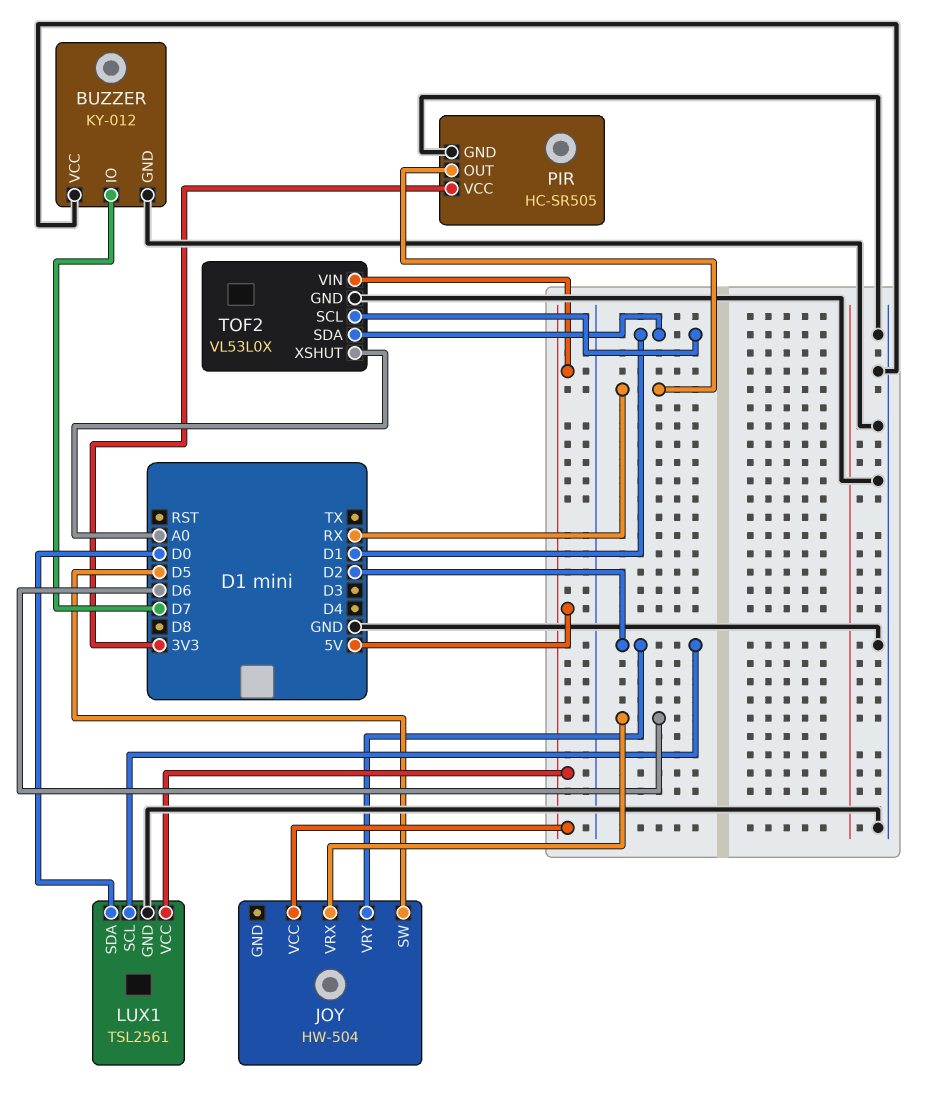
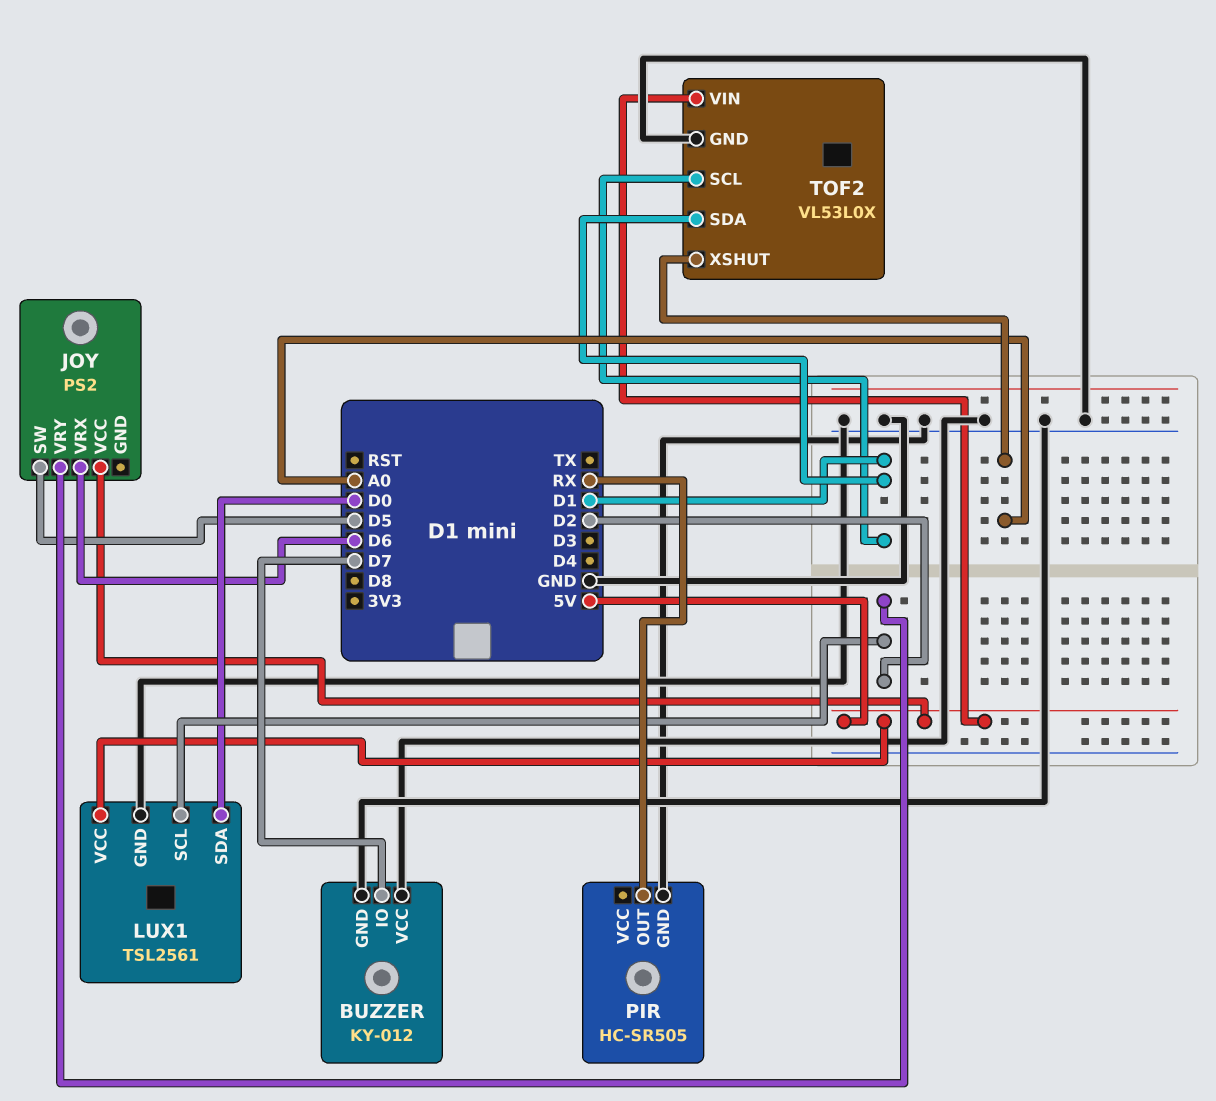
JOY: HW-504 -> PS2
PIR pin VCC: 3V3 -> none

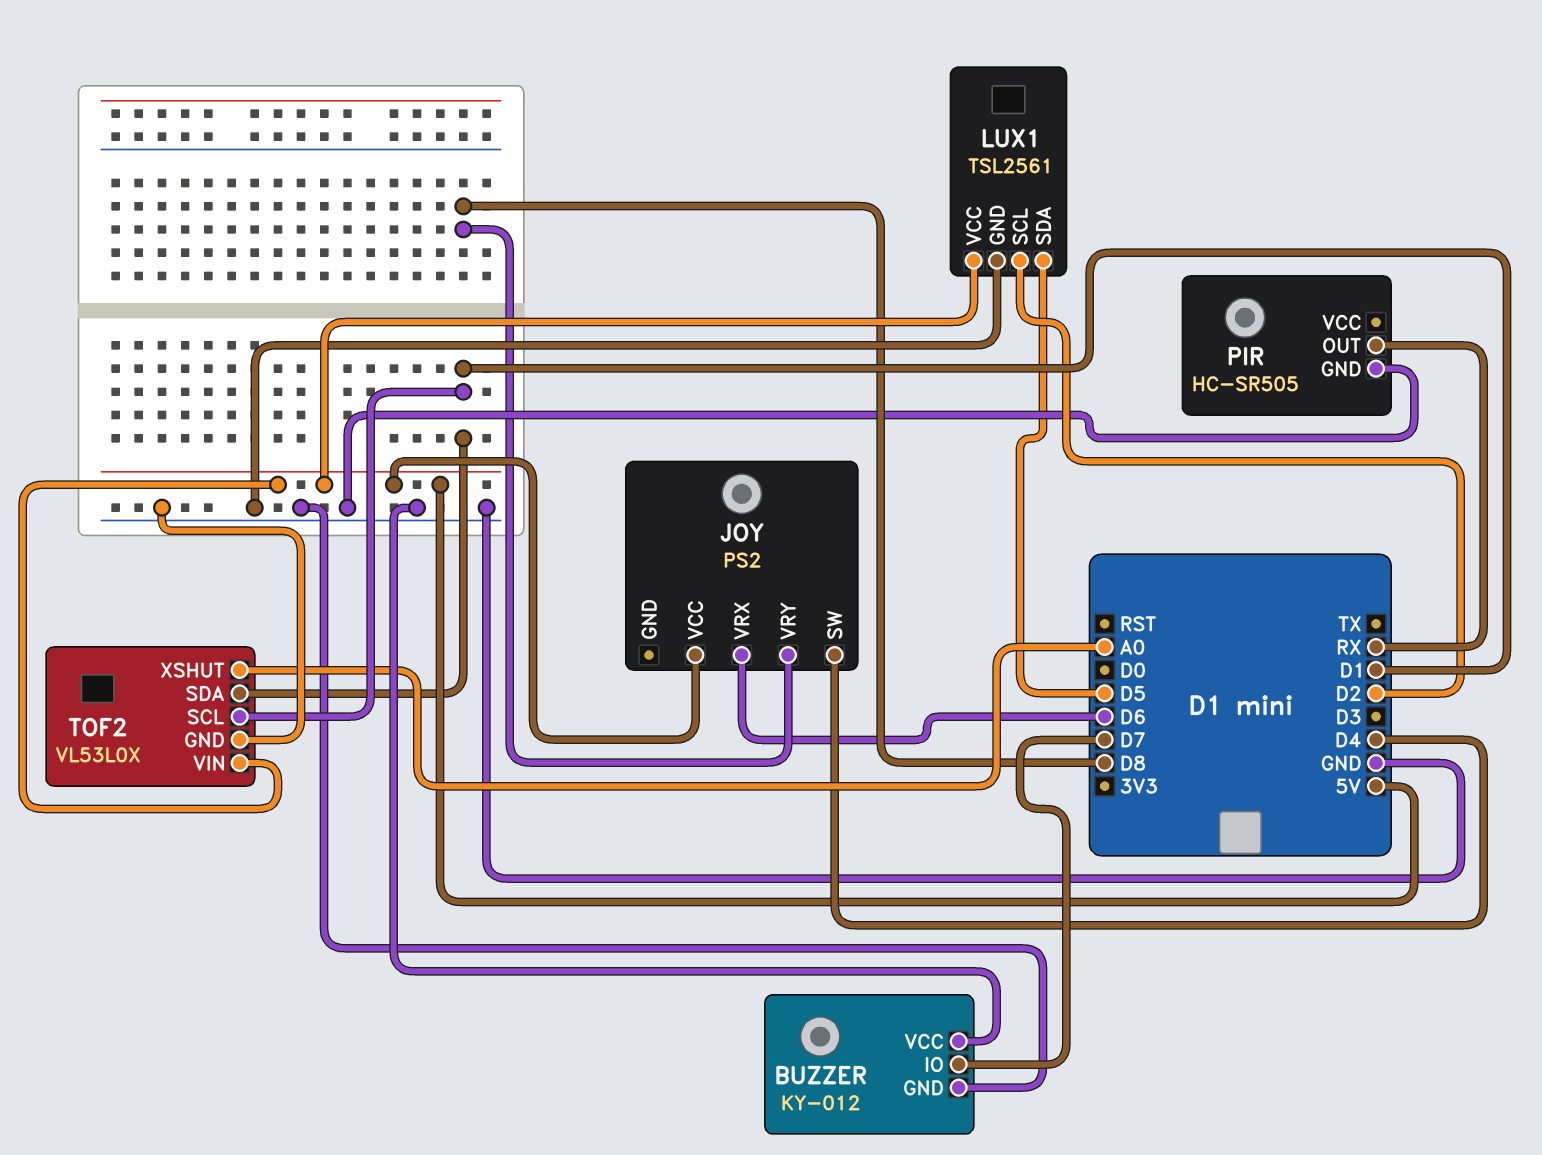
JOY pin SW: D5 -> D4
JOY pin VRY: D2 -> D8
LUX1 pin SDA: D0 -> D5

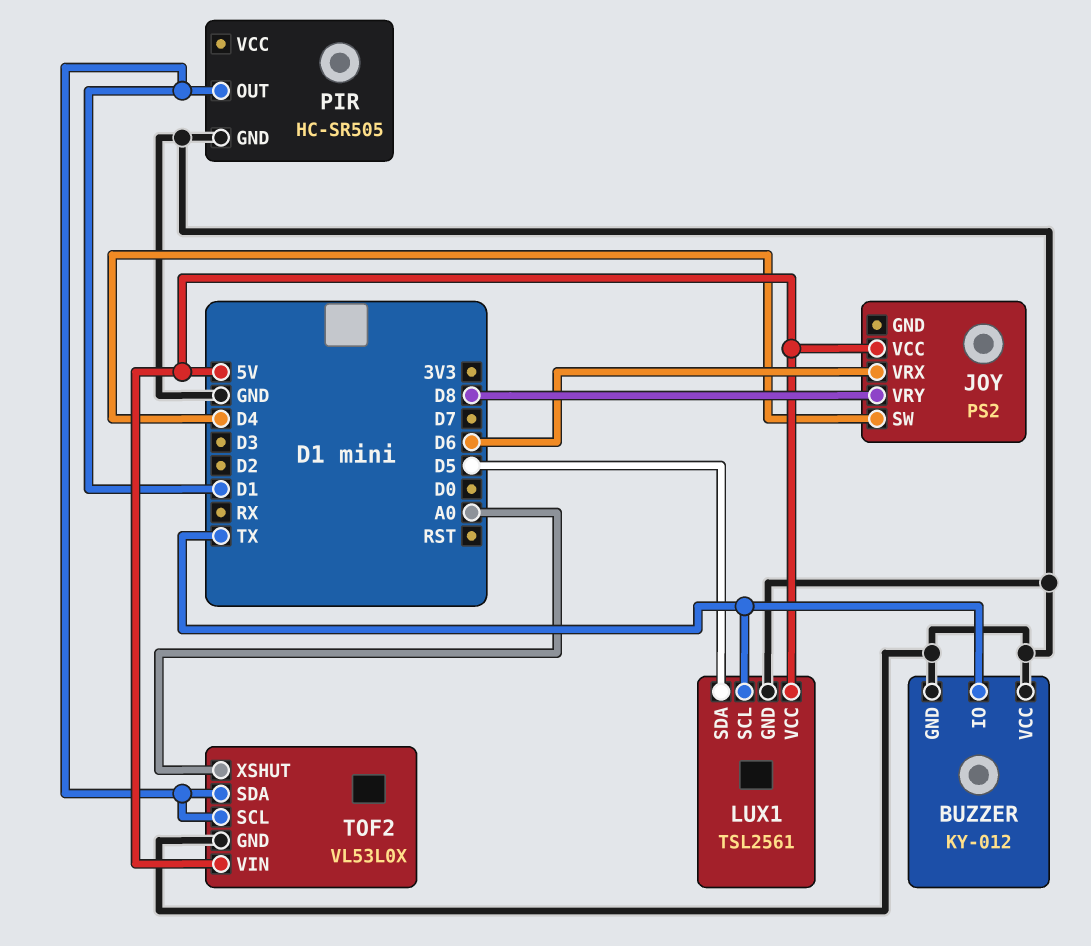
BUZZER pin IO: D7 -> TX
LUX1 pin SCL: D2 -> TX
PIR pin OUT: RX -> D1

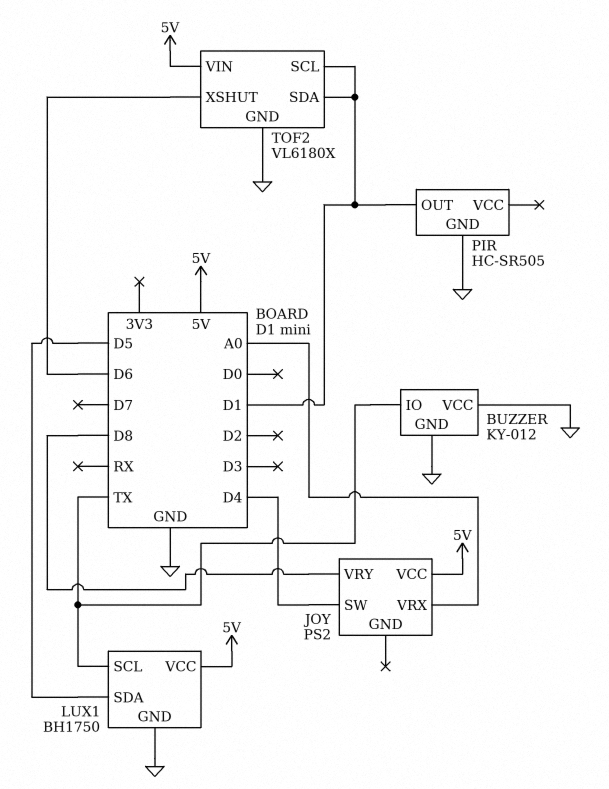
JOY pin VRX: D6 -> A0
LUX1: TSL2561 -> BH1750
TOF2: VL53L0X -> VL6180X
TOF2 pin XSHUT: A0 -> D6

